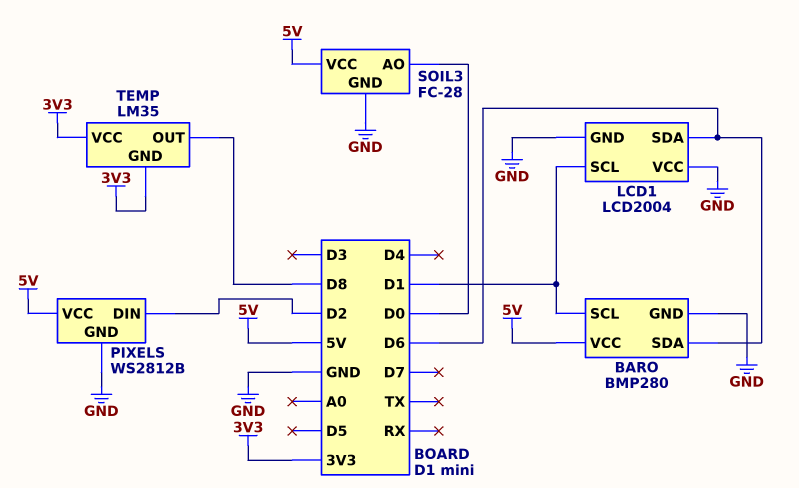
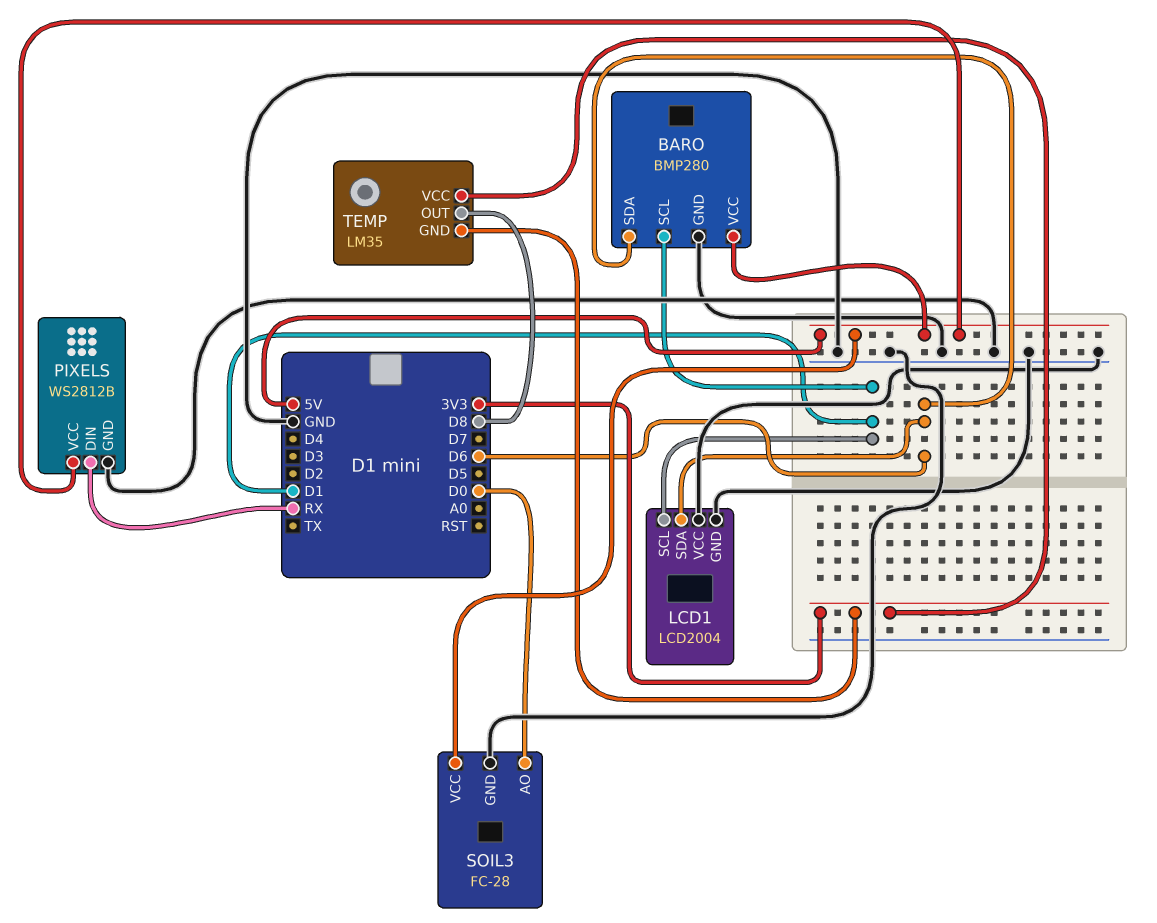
PIXELS pin DIN: D2 -> RX

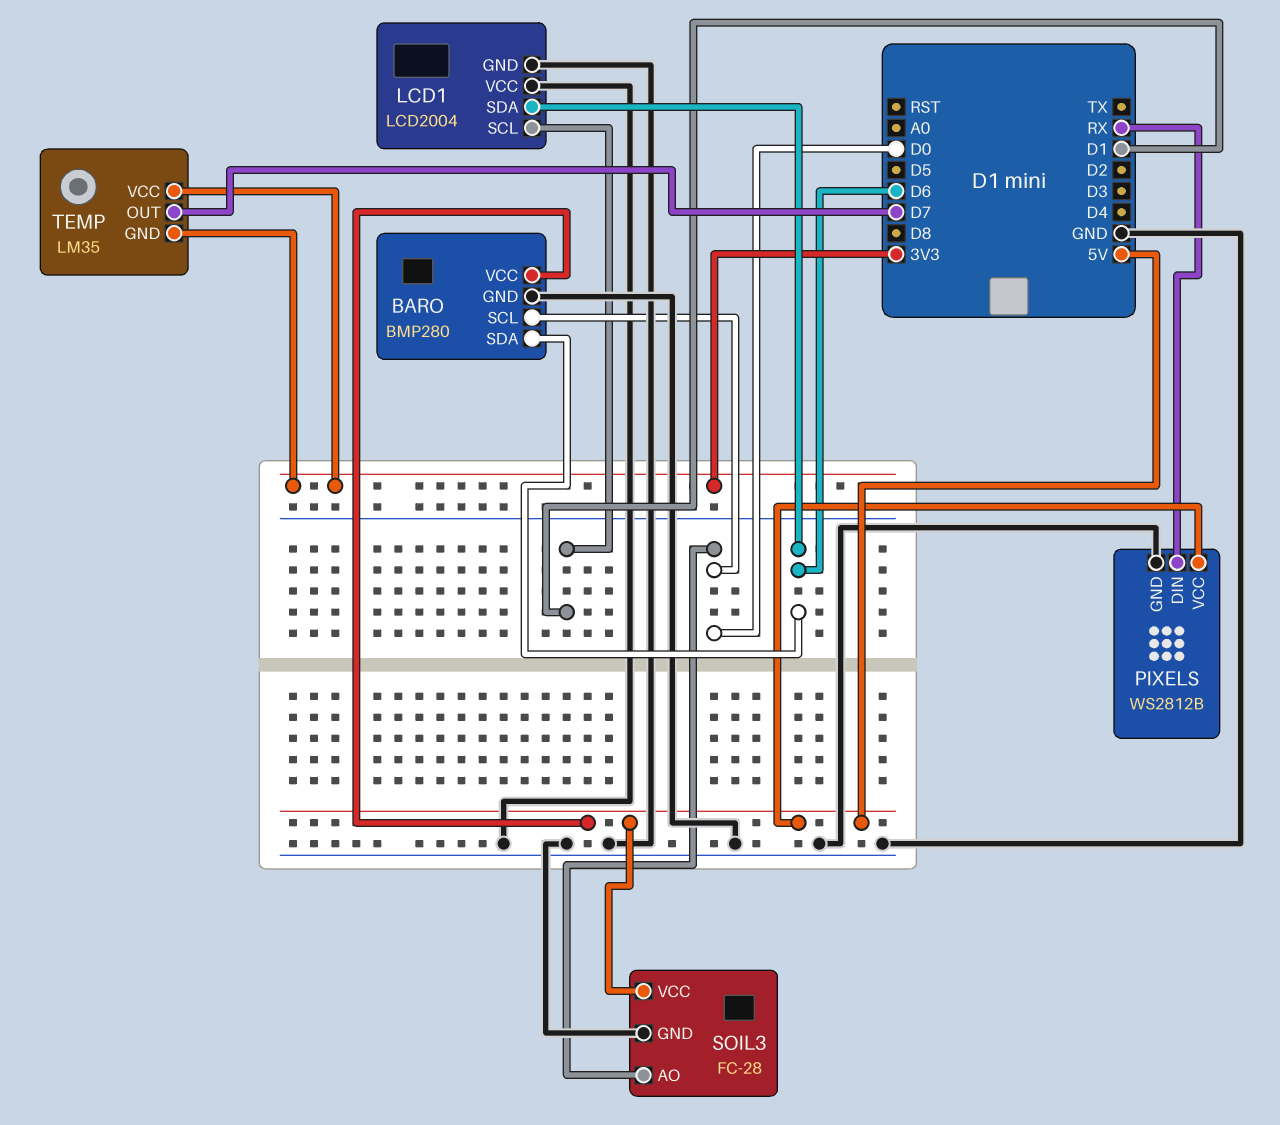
BARO pin SCL: D1 -> D0
TEMP pin OUT: D8 -> D7

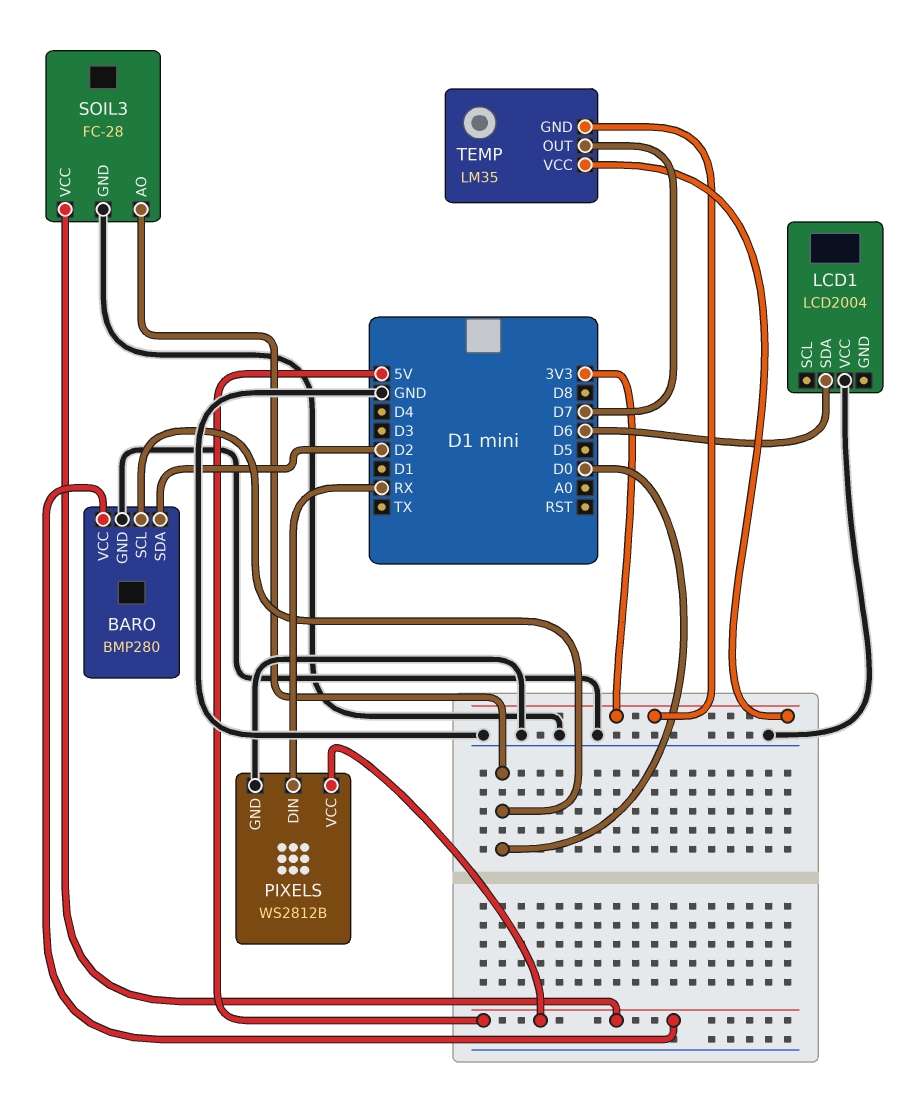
BARO pin SDA: D6 -> D2
LCD1 pin GND: GND -> none
LCD1 pin SCL: D1 -> none

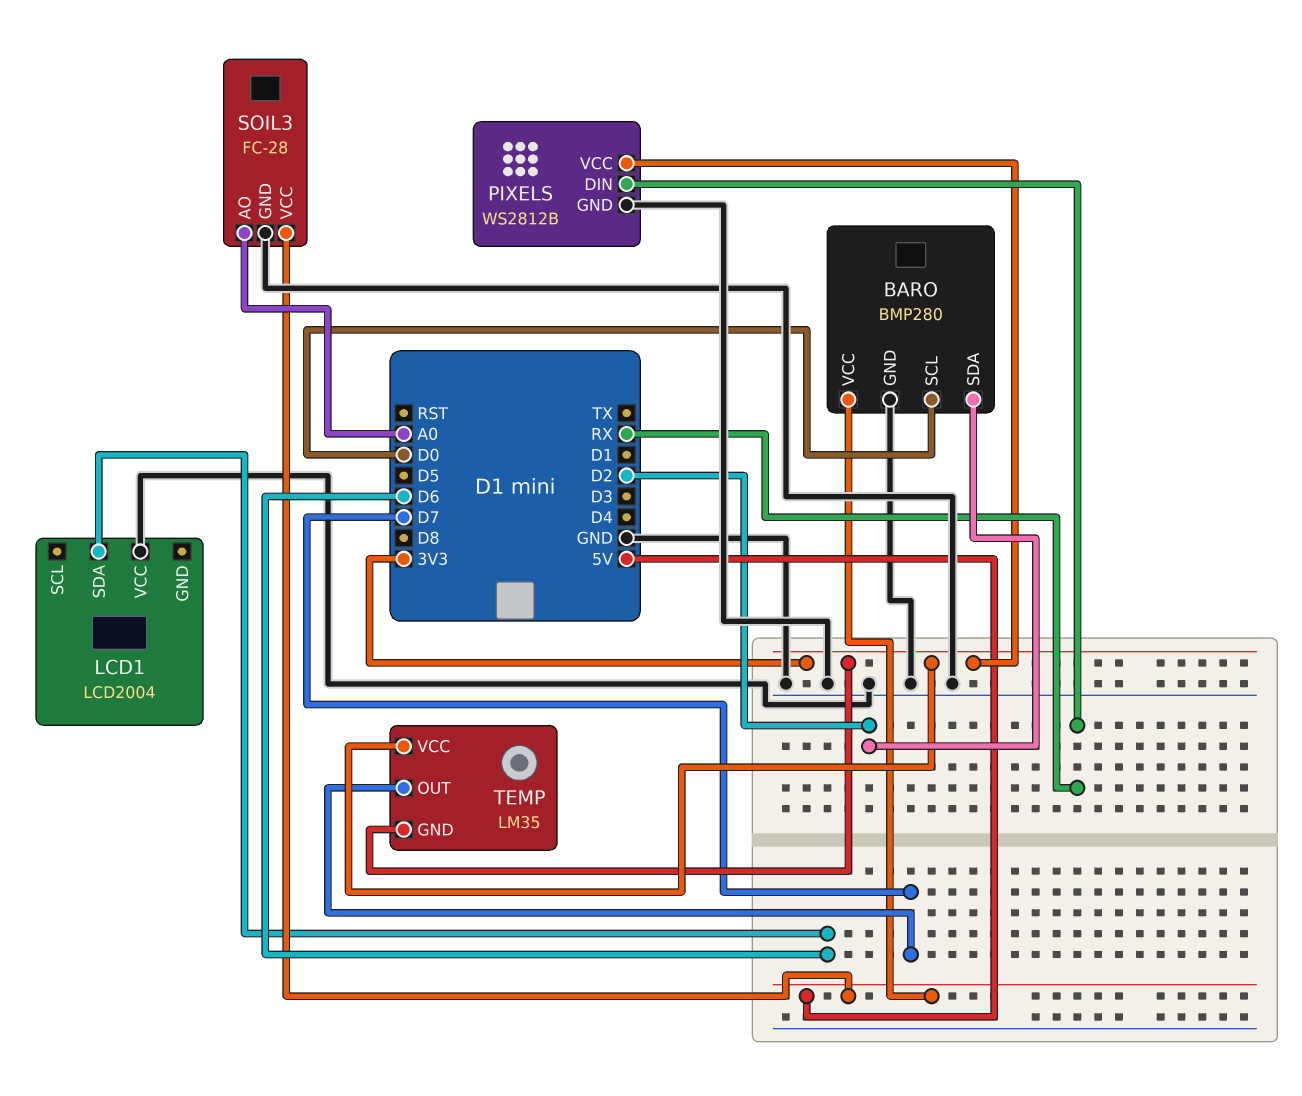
PIXELS pin VCC: 5V -> 3V3
SOIL3 pin AO: D0 -> A0

